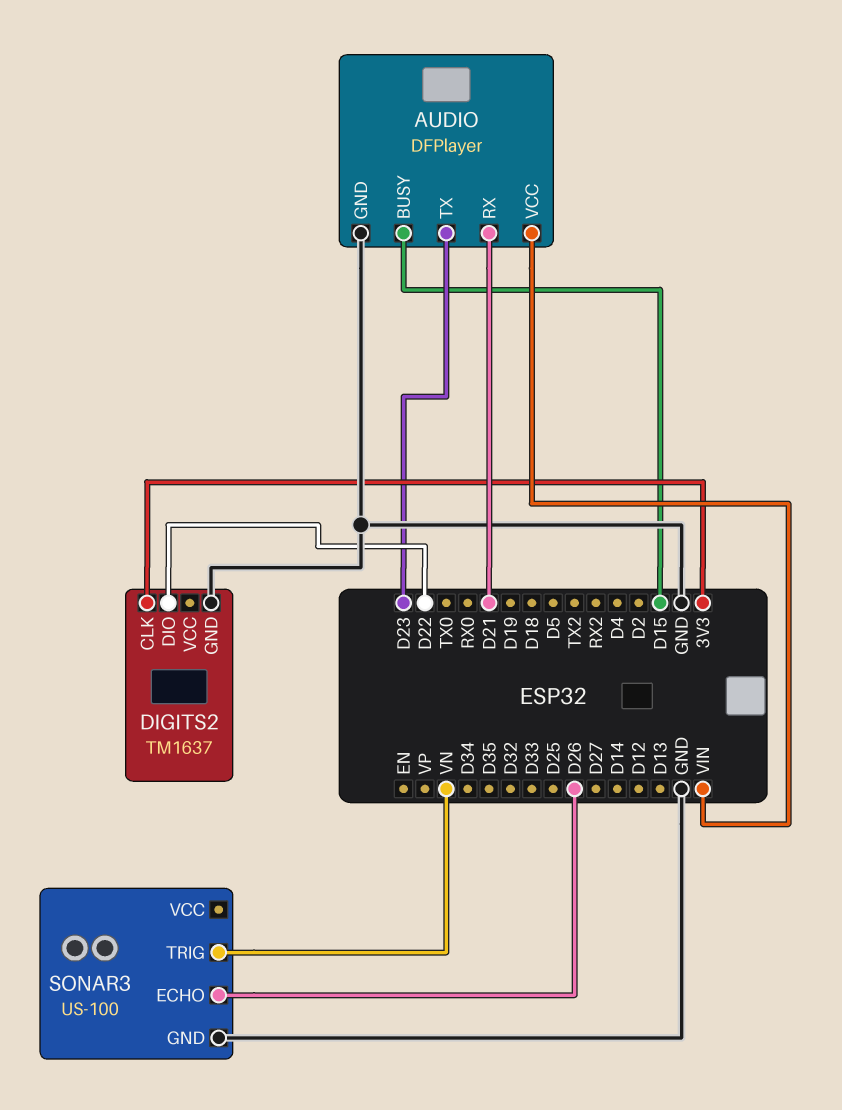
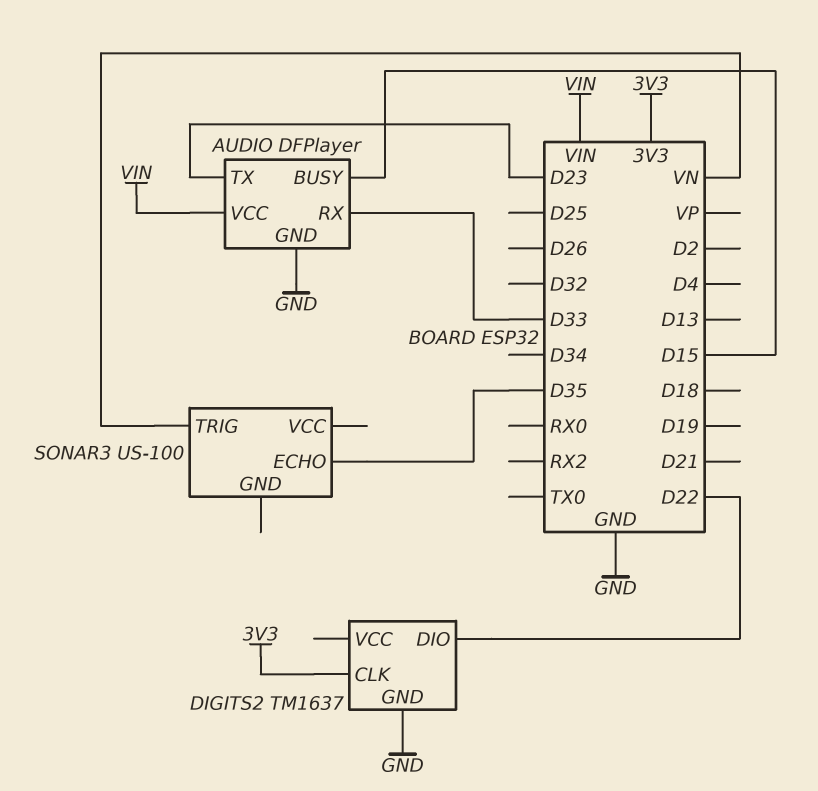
AUDIO pin RX: D21 -> D33
SONAR3 pin ECHO: D26 -> D35
SONAR3 pin GND: GND -> none

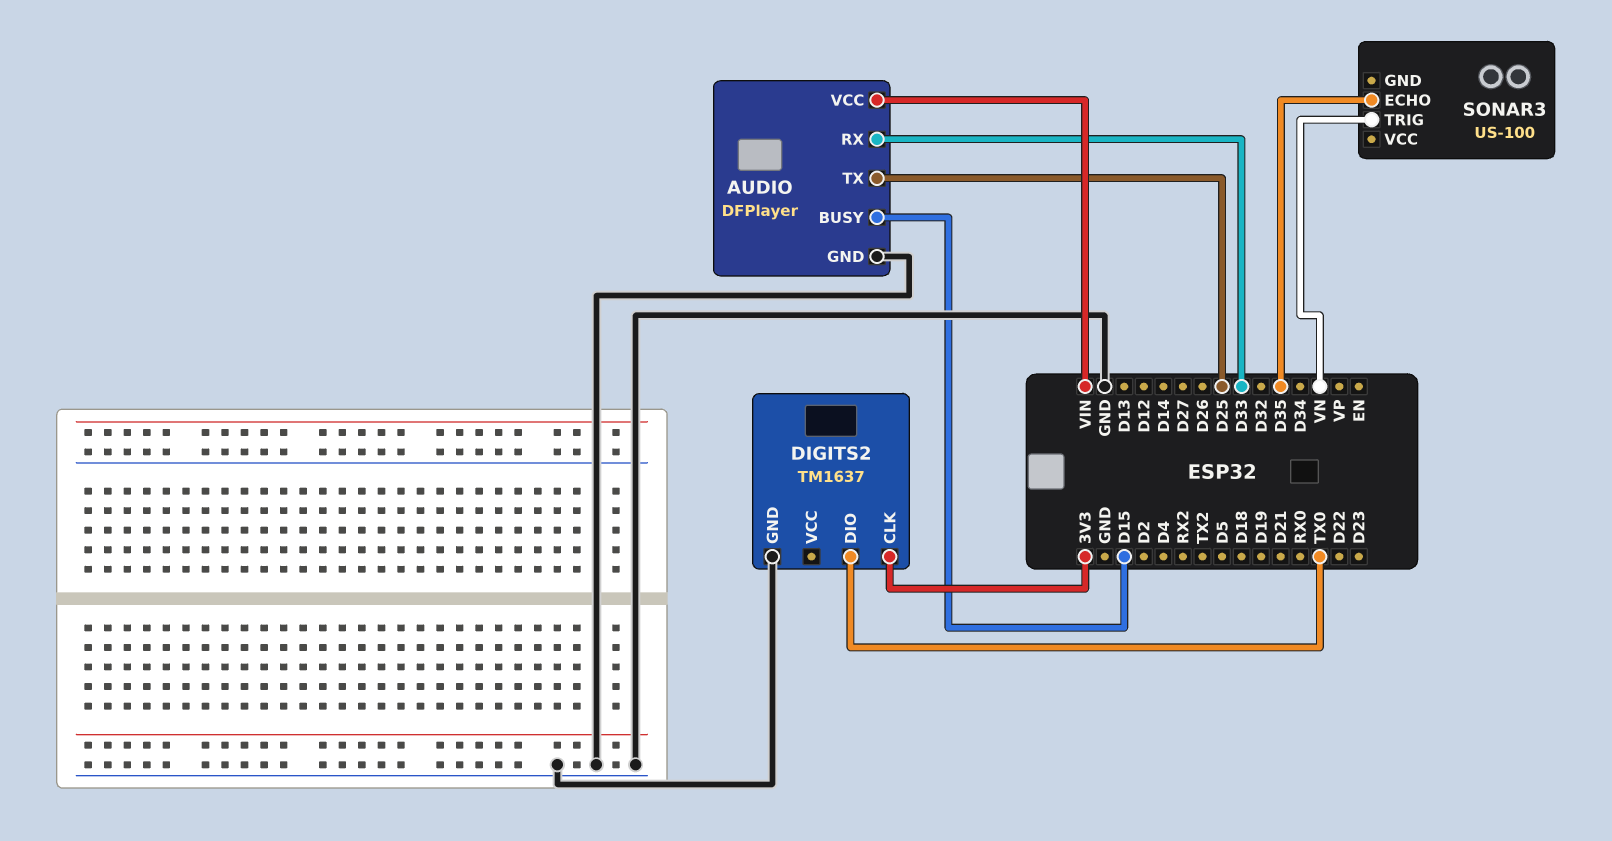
AUDIO pin TX: D23 -> D25
DIGITS2 pin DIO: D22 -> TX0

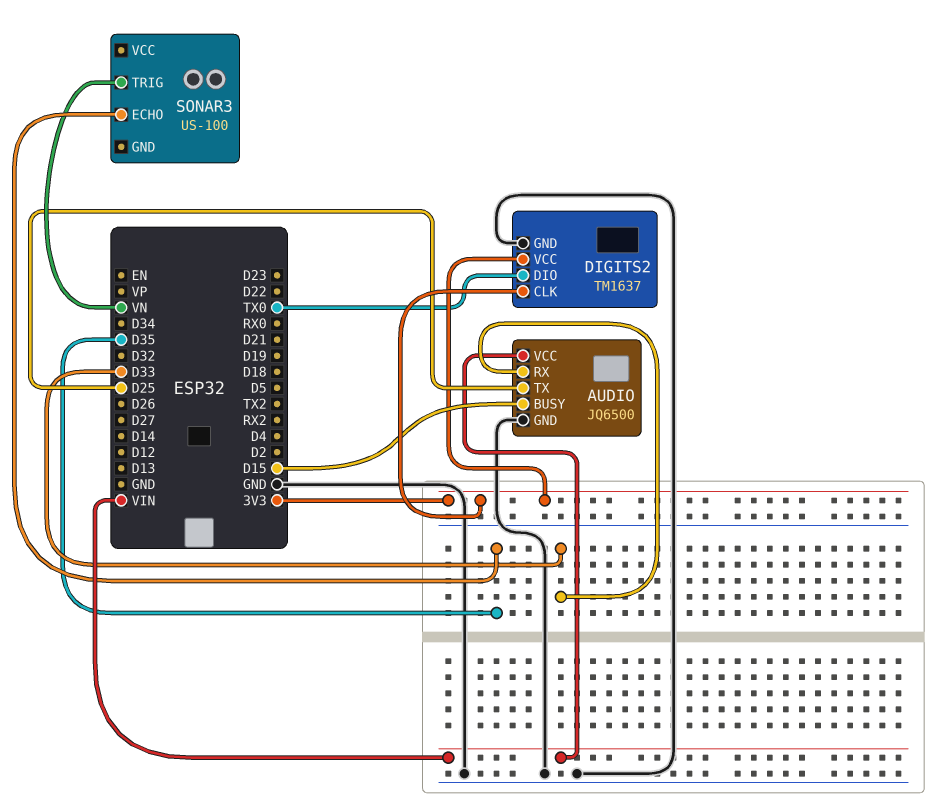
AUDIO: DFPlayer -> JQ6500
DIGITS2 pin VCC: none -> 3V3

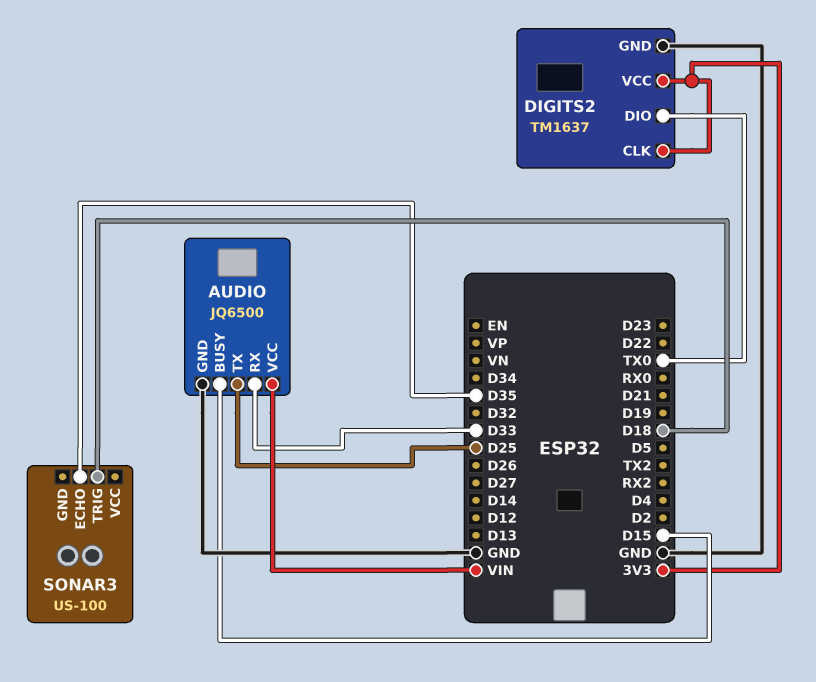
SONAR3 pin TRIG: VN -> D18

